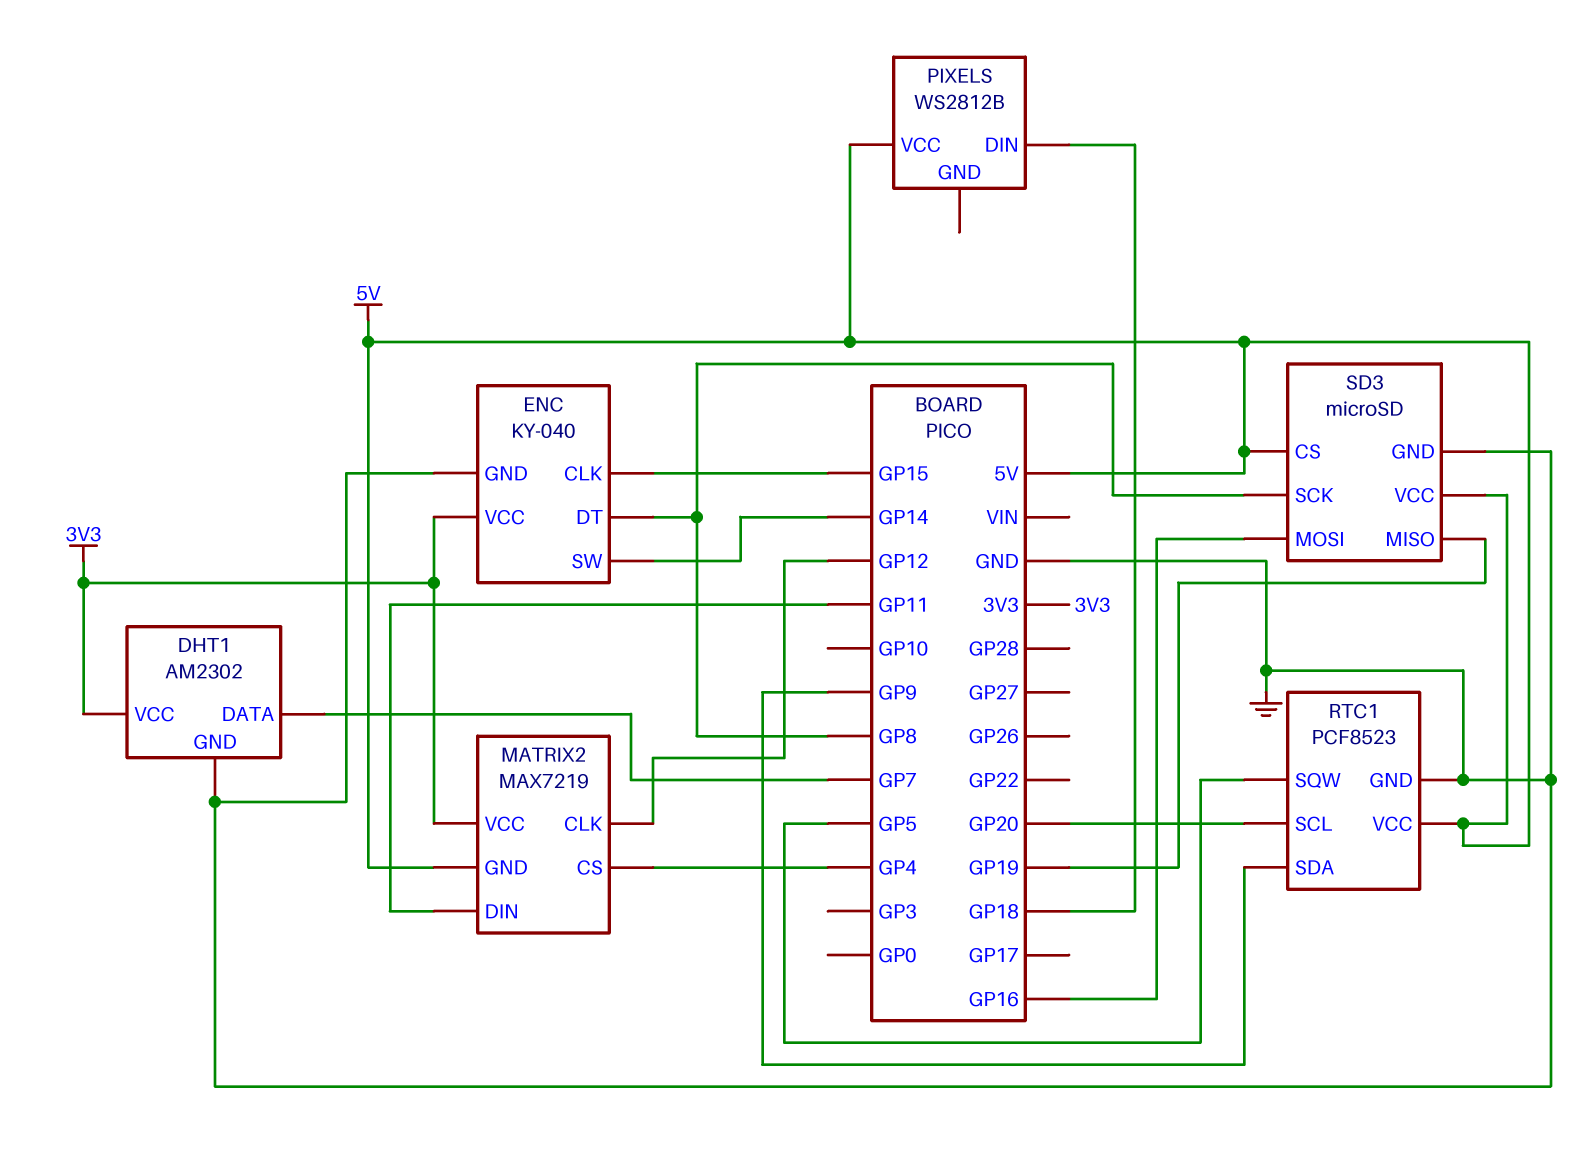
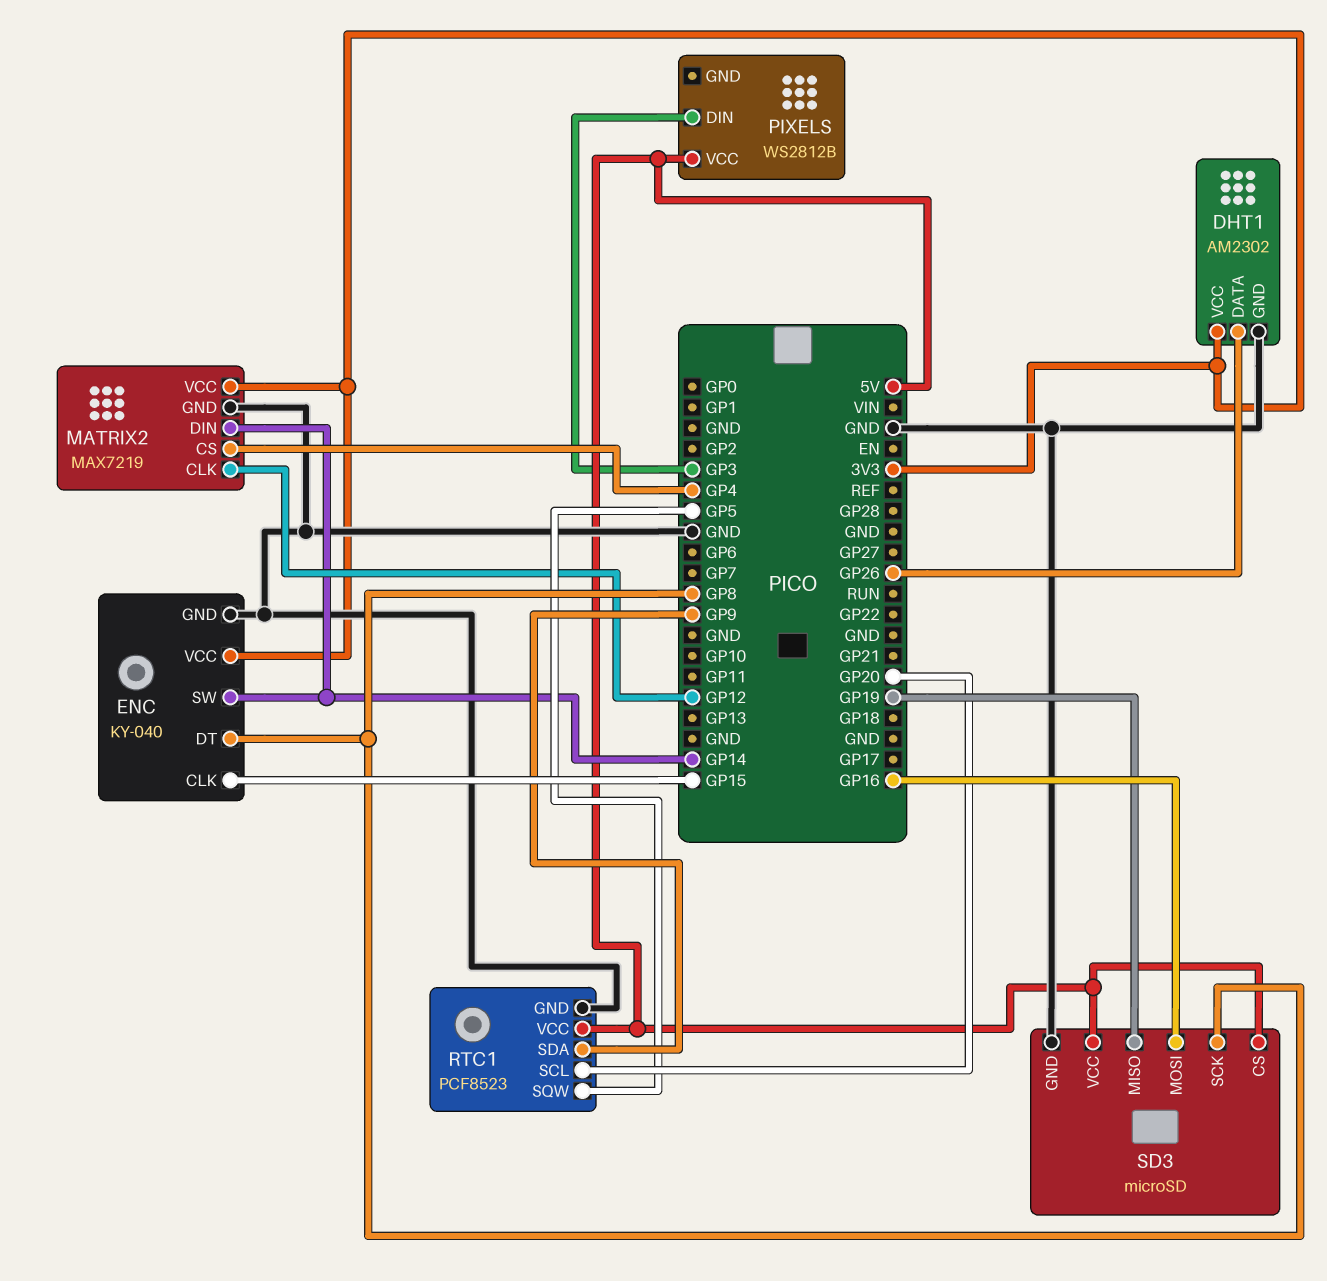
DHT1 pin DATA: GP7 -> GP26
MATRIX2 pin DIN: GP11 -> GP14
MATRIX2 pin GND: 5V -> GND
PIXELS pin DIN: GP18 -> GP3

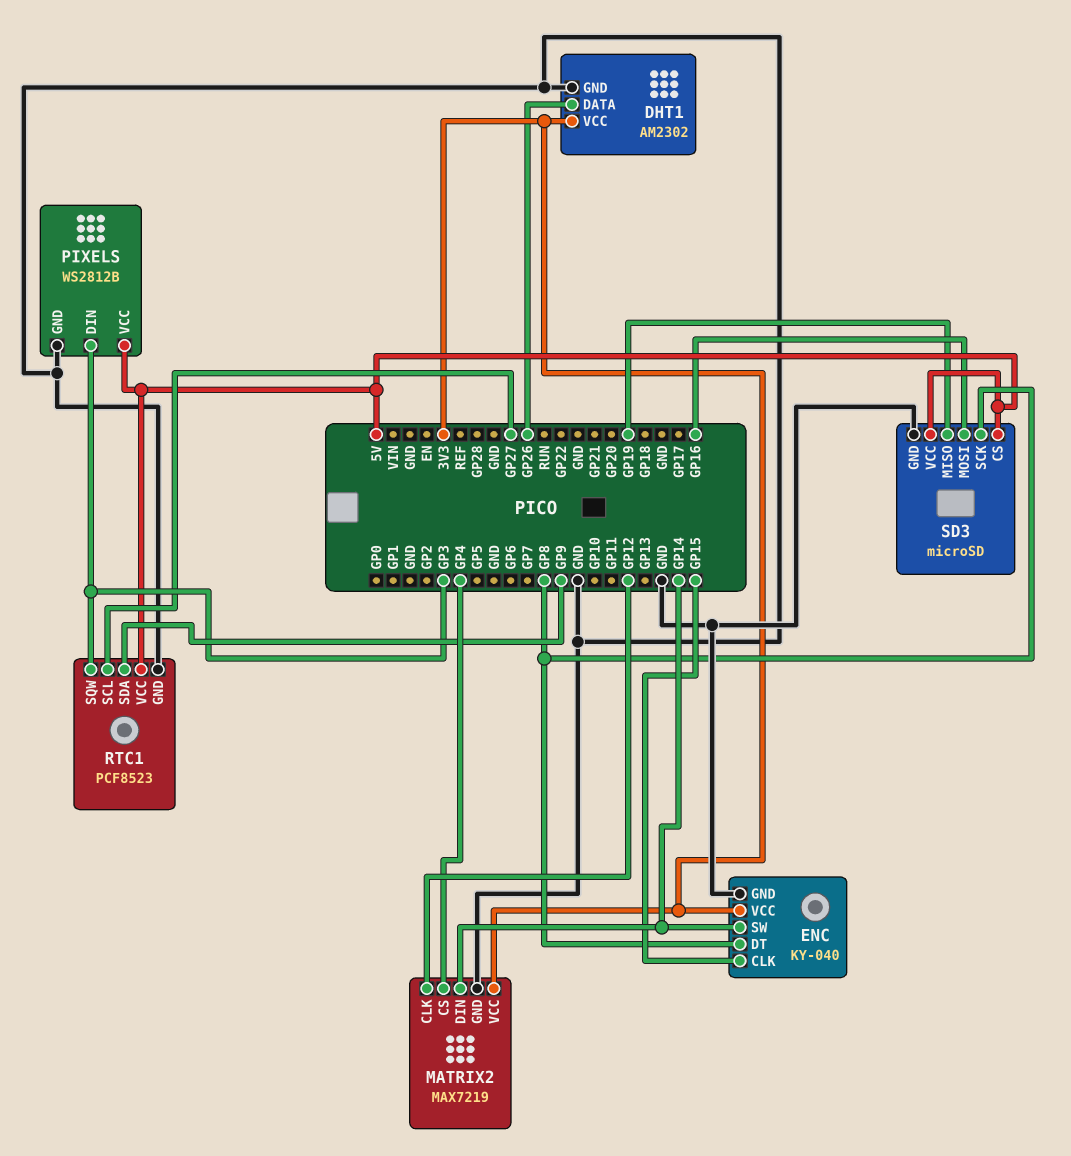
PIXELS pin GND: none -> GND
RTC1 pin SCL: GP20 -> GP27
RTC1 pin SQW: GP5 -> GP3

